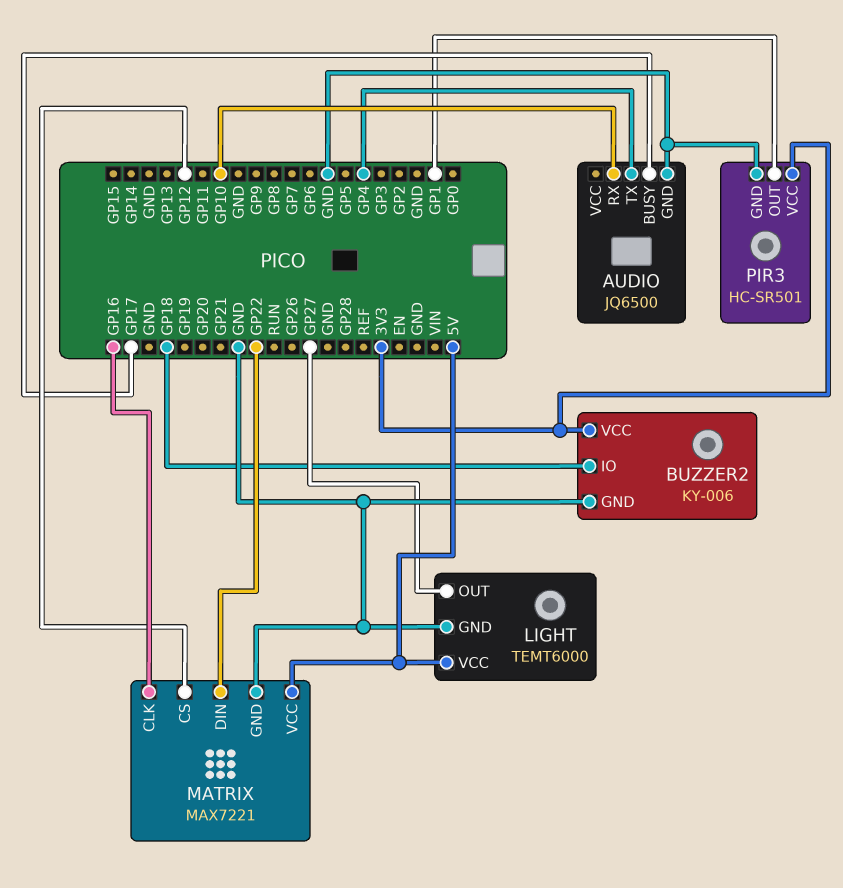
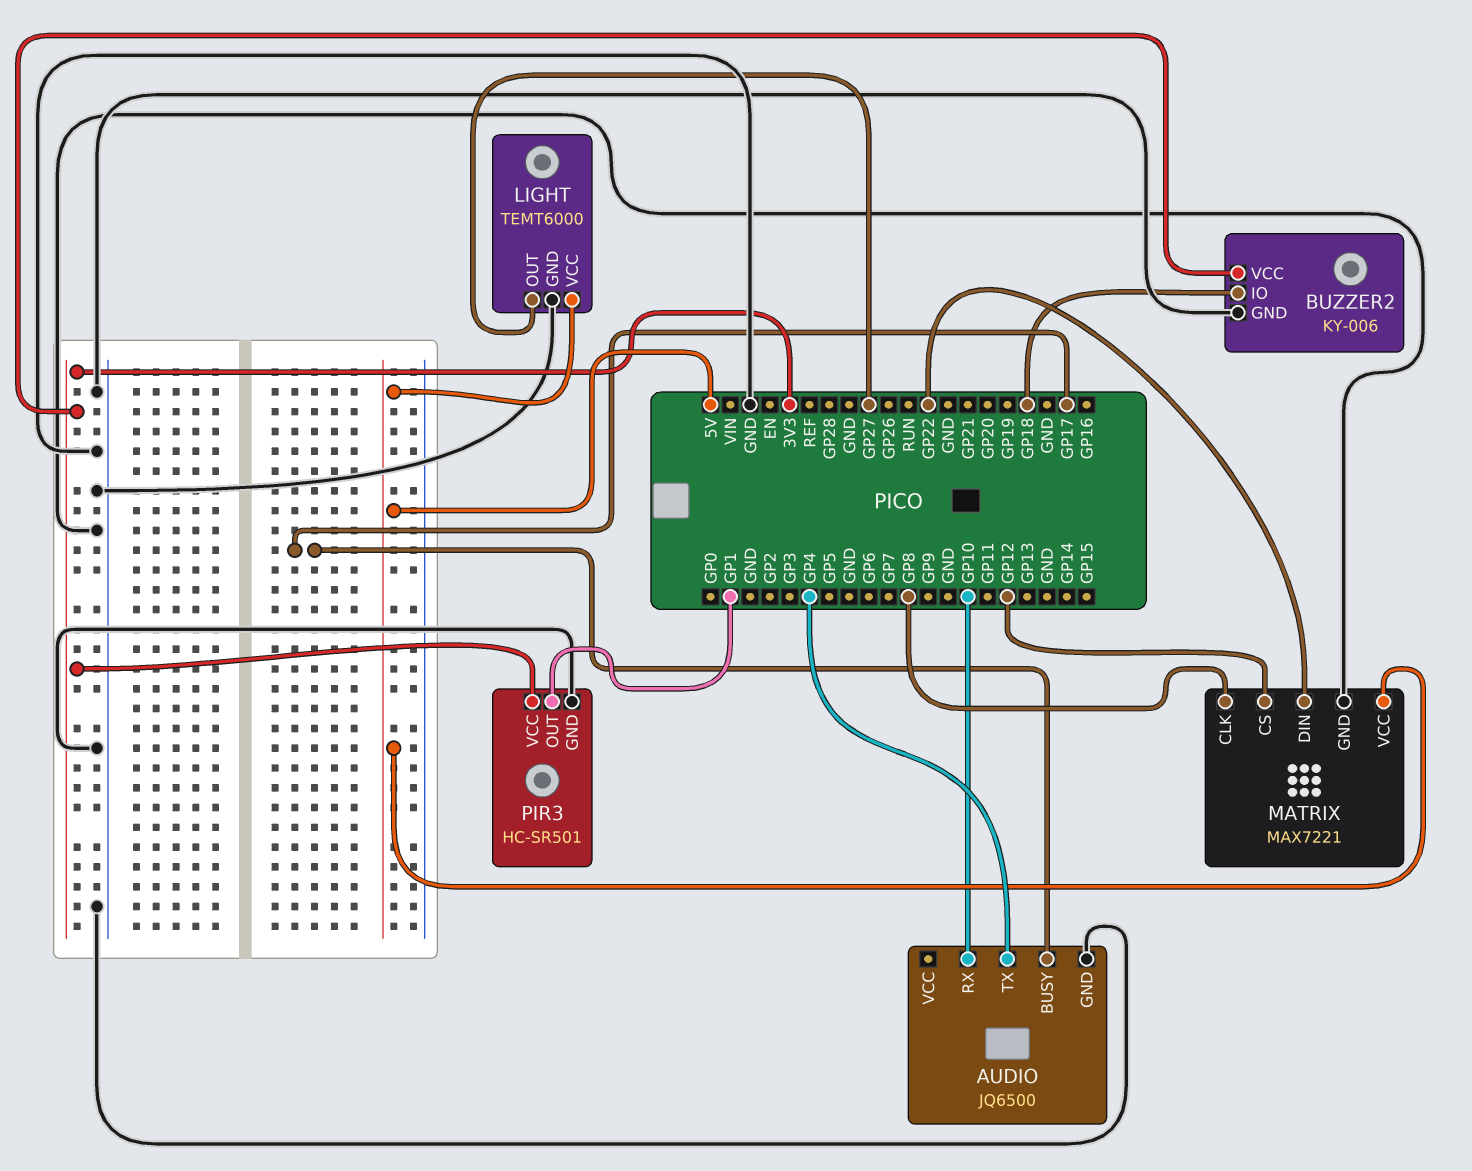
MATRIX pin CLK: GP16 -> GP8

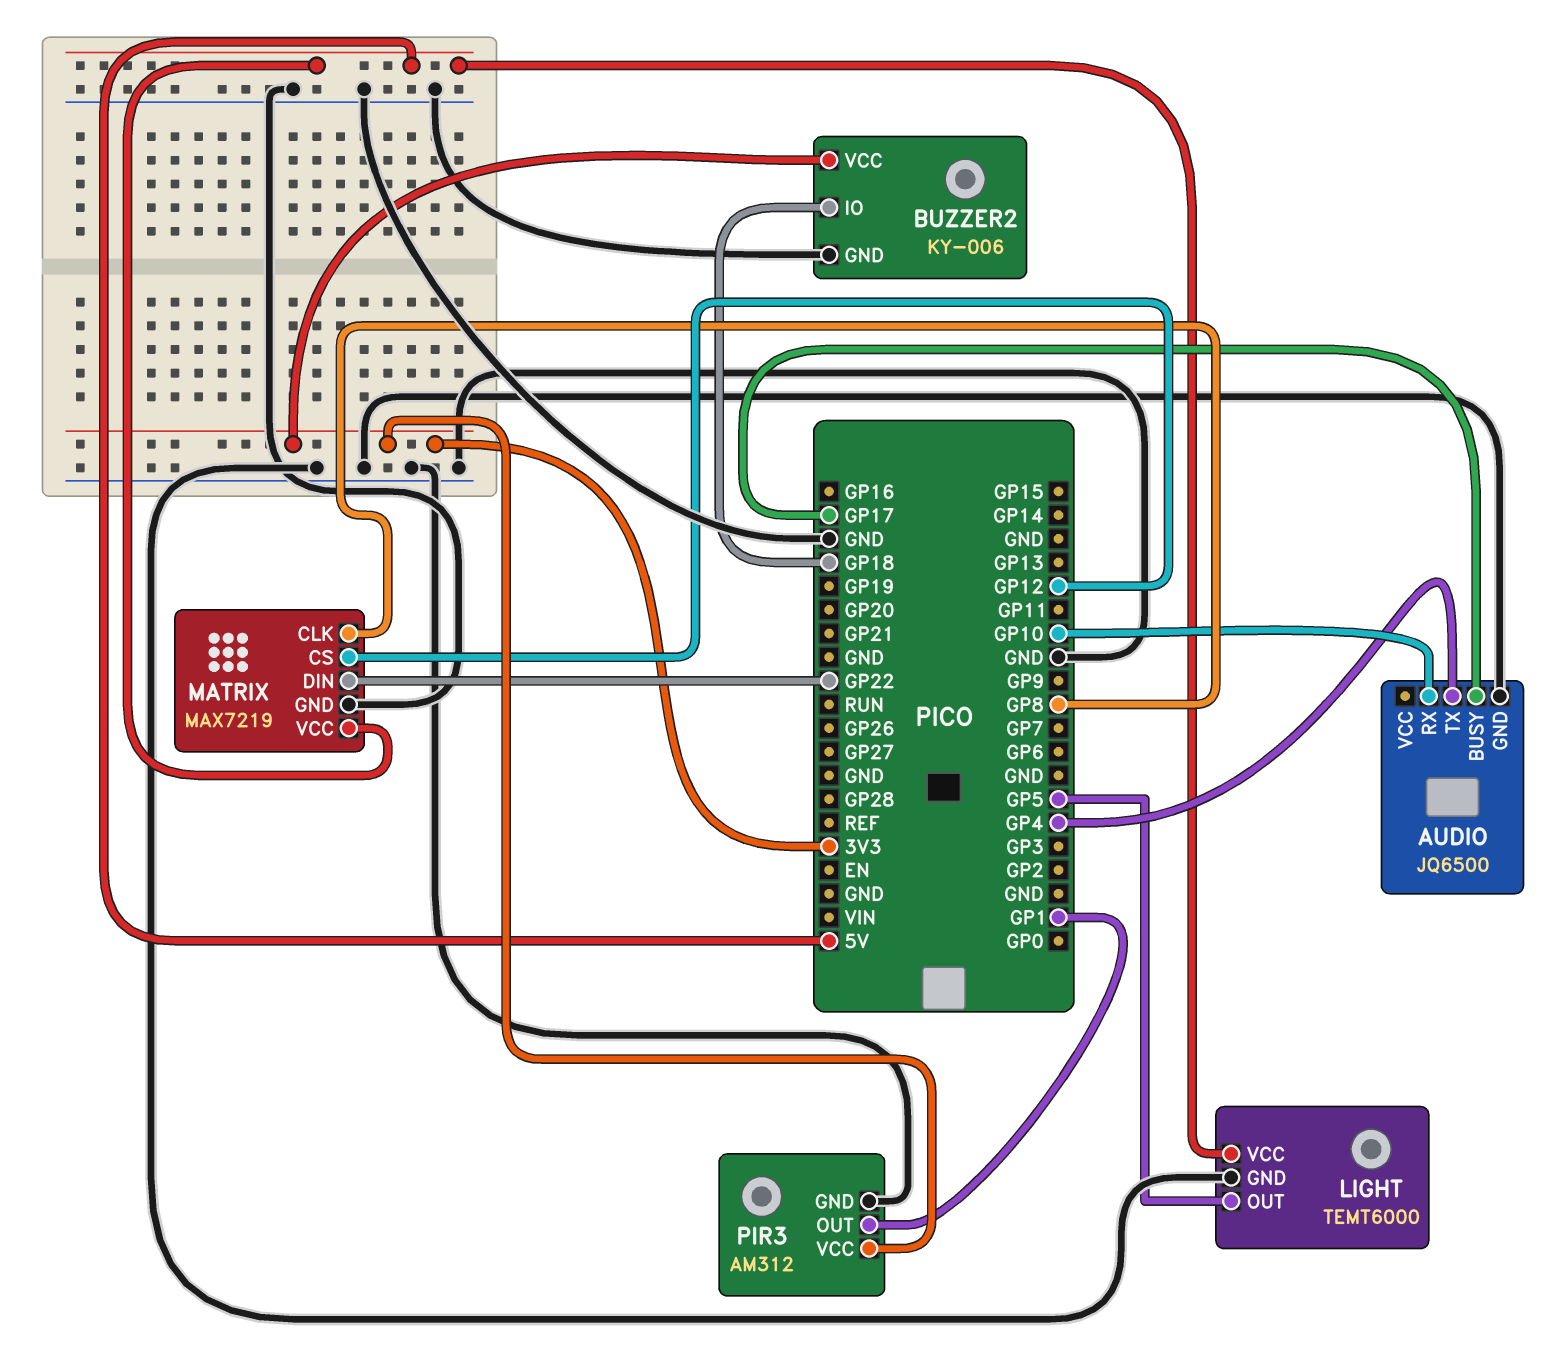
LIGHT pin OUT: GP27 -> GP5
MATRIX: MAX7221 -> MAX7219
PIR3: HC-SR501 -> AM312

